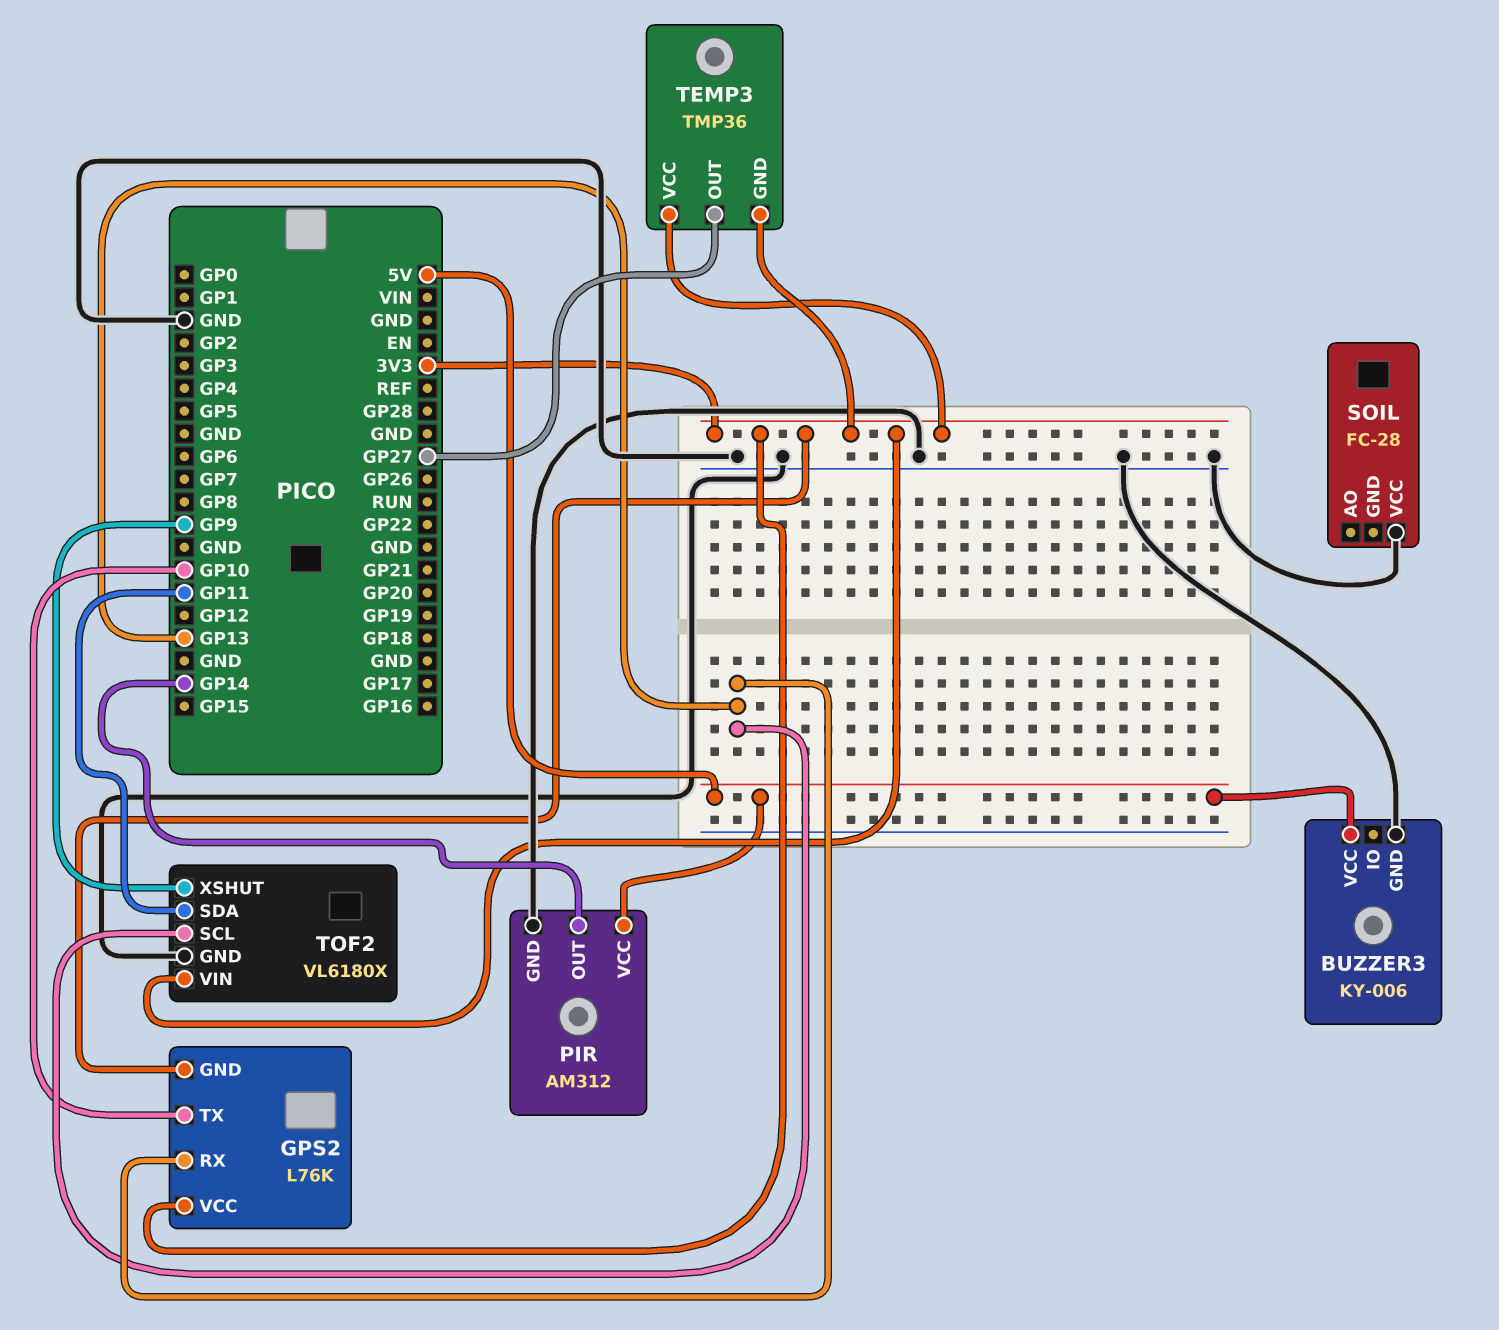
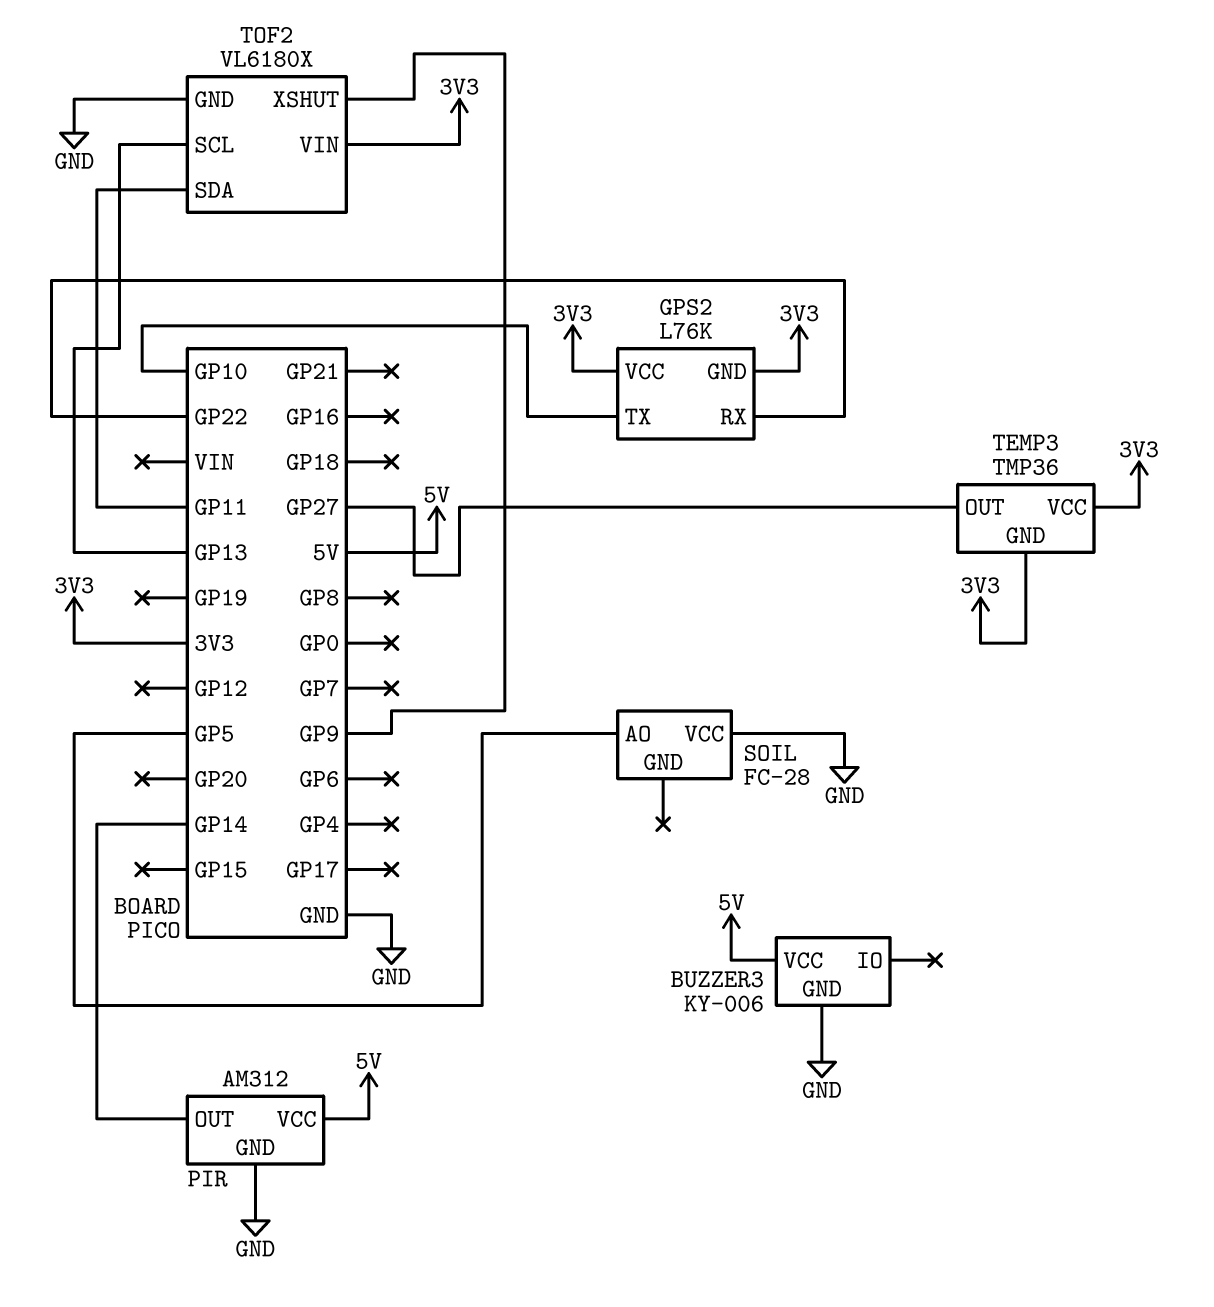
GPS2 pin RX: GP13 -> GP22
SOIL pin AO: none -> GP5

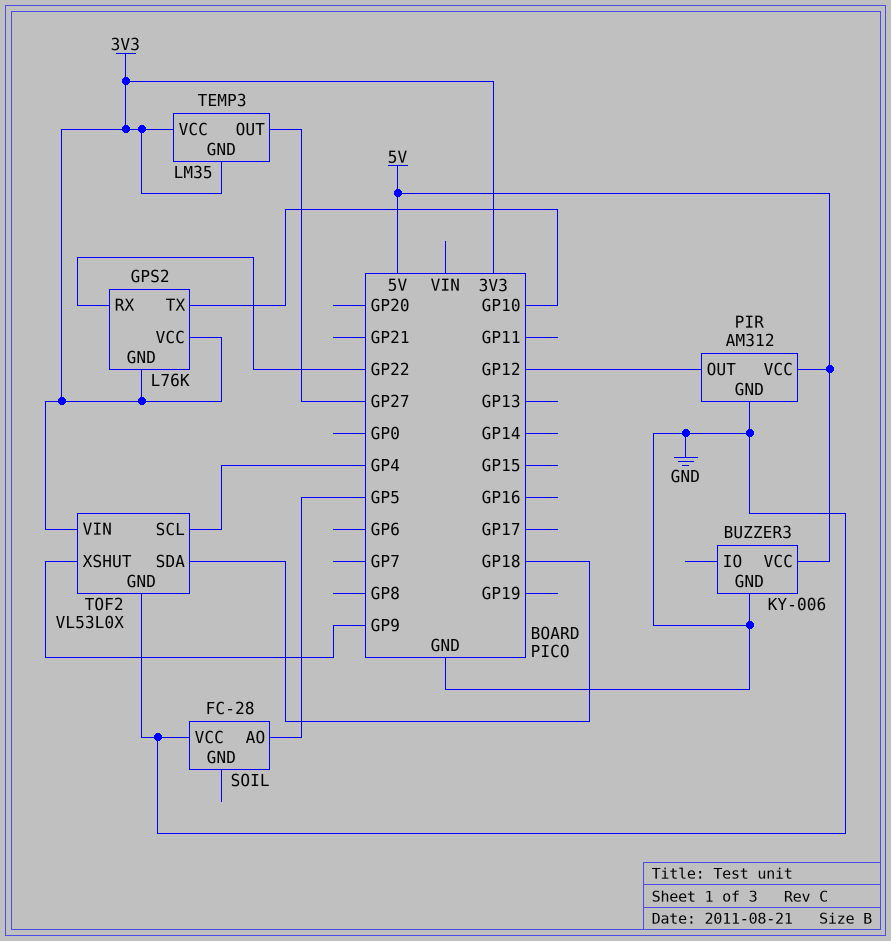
PIR pin OUT: GP14 -> GP12
TEMP3: TMP36 -> LM35
TOF2: VL6180X -> VL53L0X
TOF2 pin SCL: GP13 -> GP4
TOF2 pin SDA: GP11 -> GP18

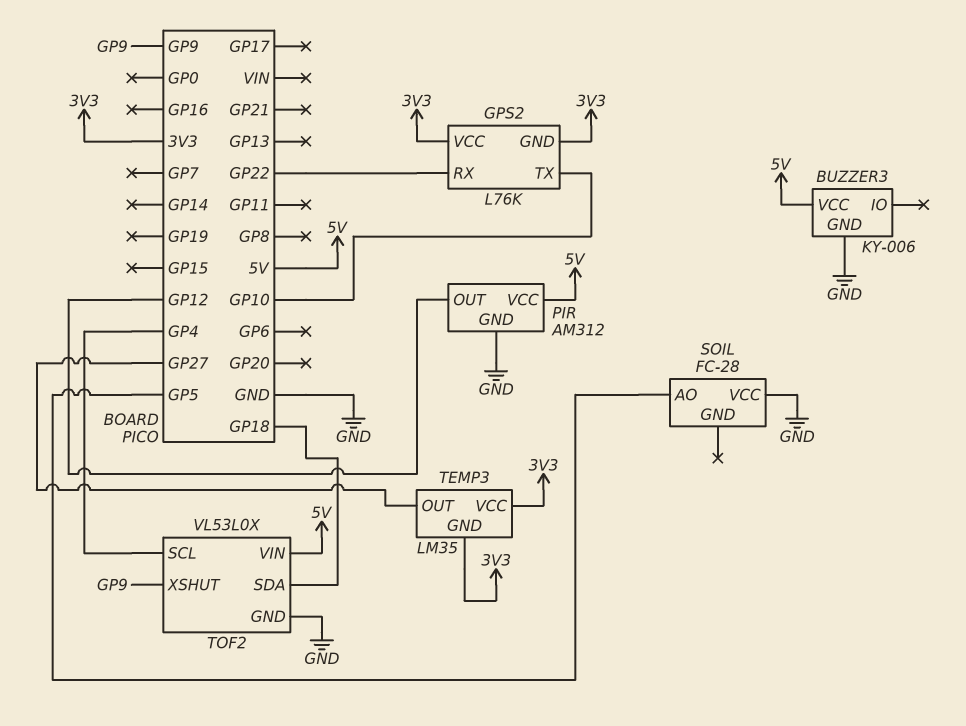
TOF2 pin VIN: 3V3 -> 5V

